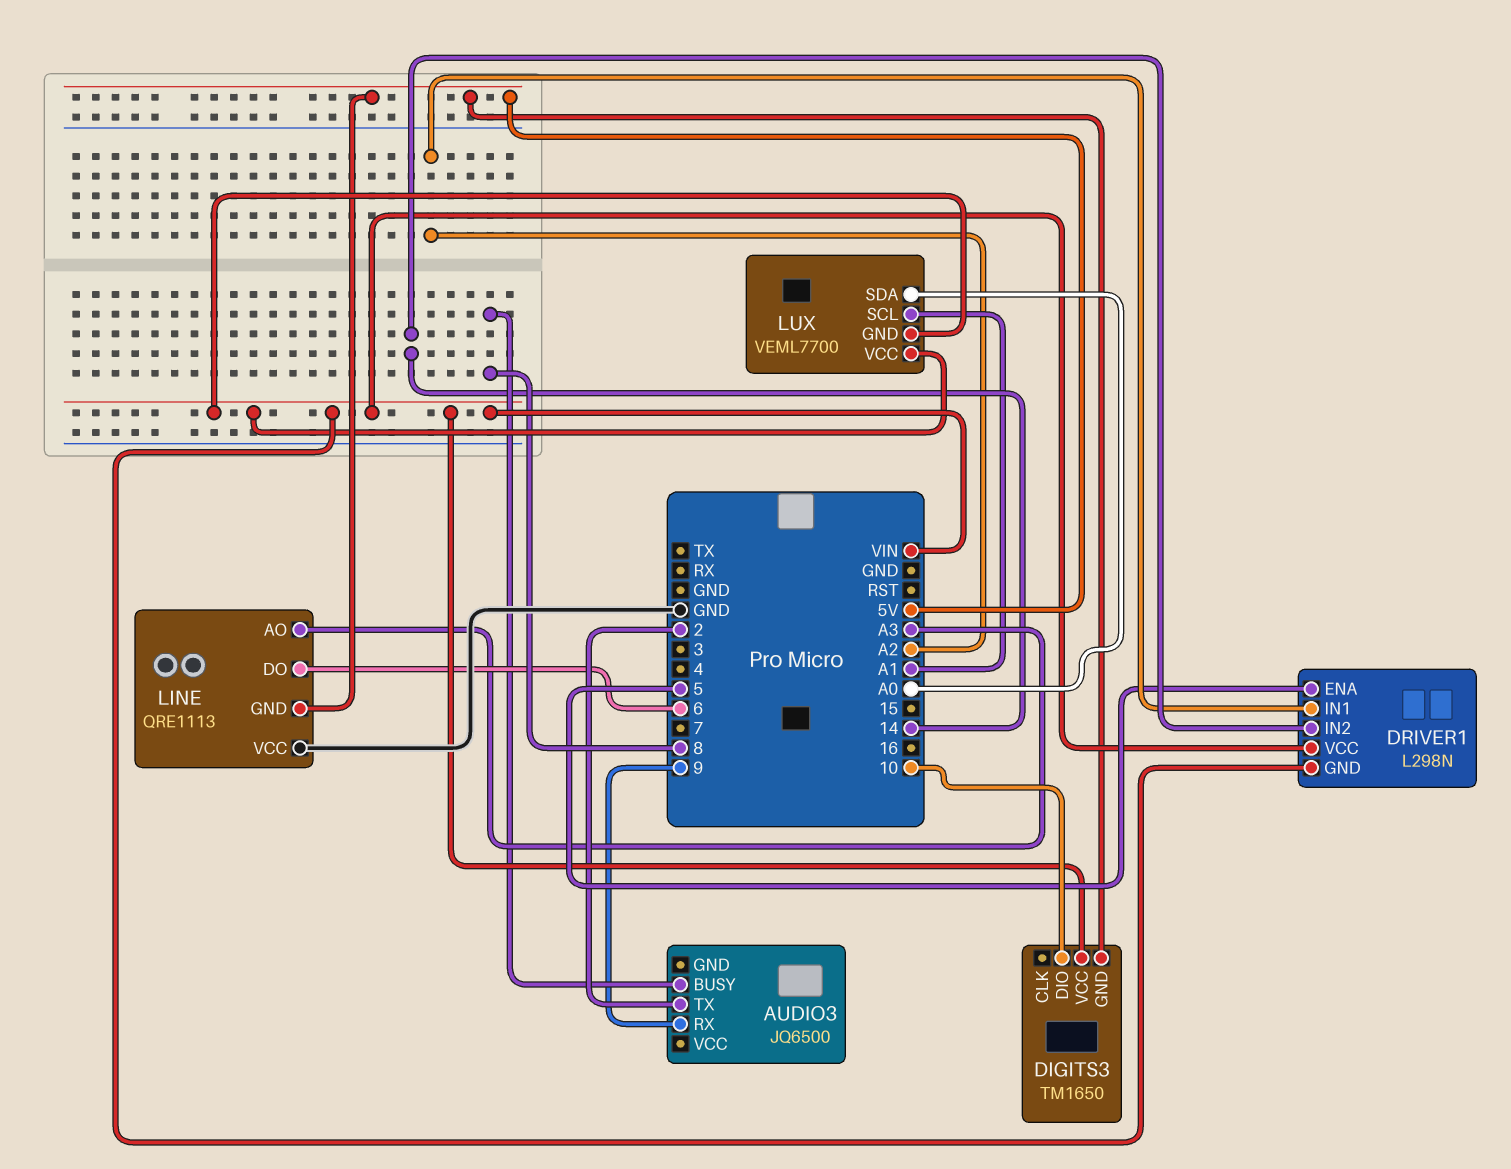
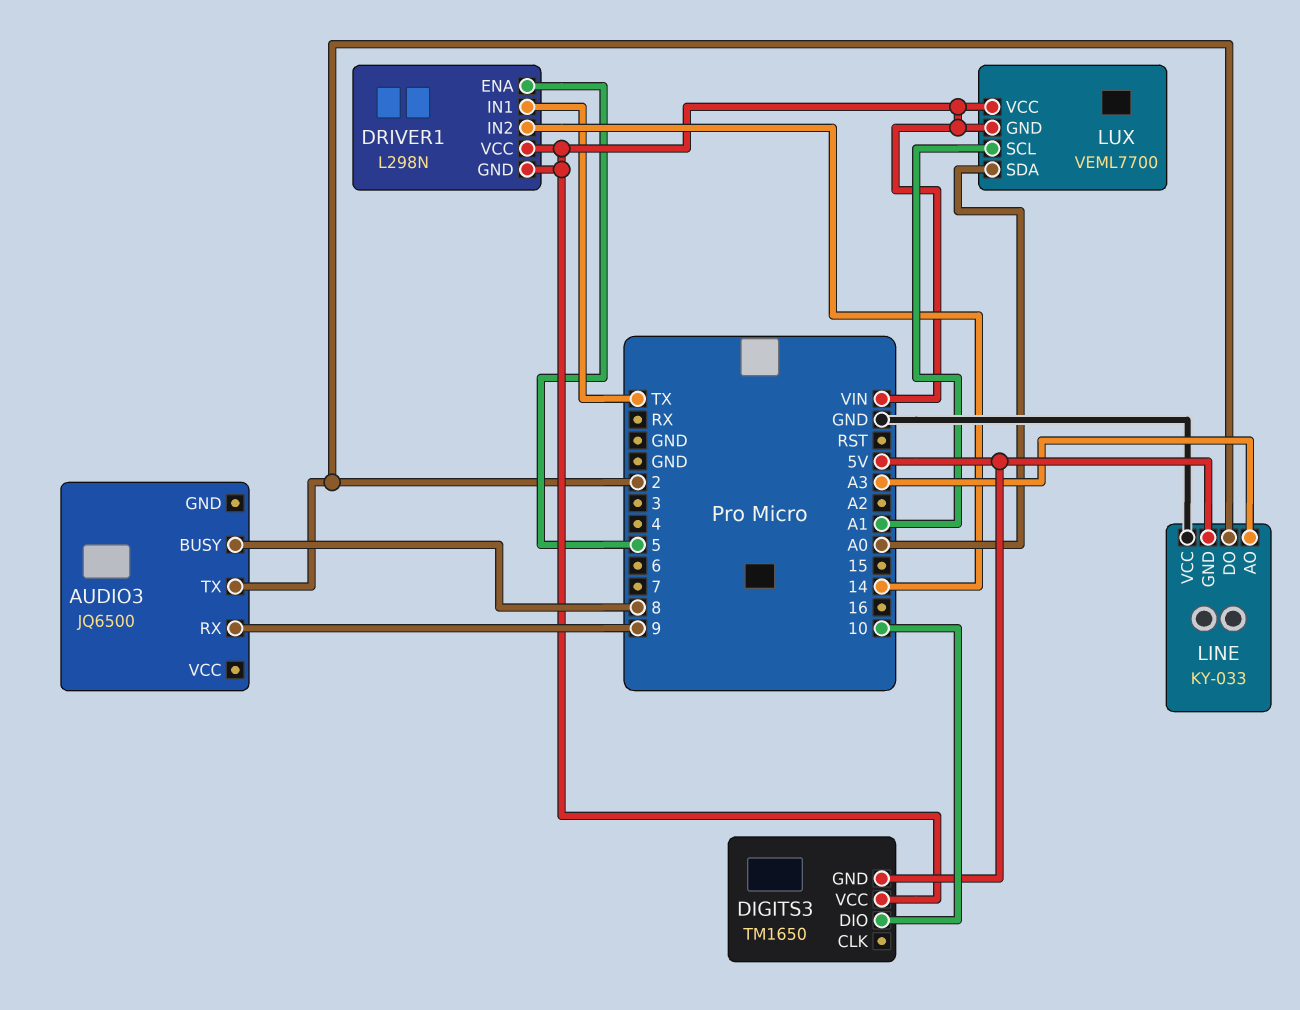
DRIVER1 pin IN1: A2 -> TX
LINE: QRE1113 -> KY-033
LINE pin DO: 6 -> 2

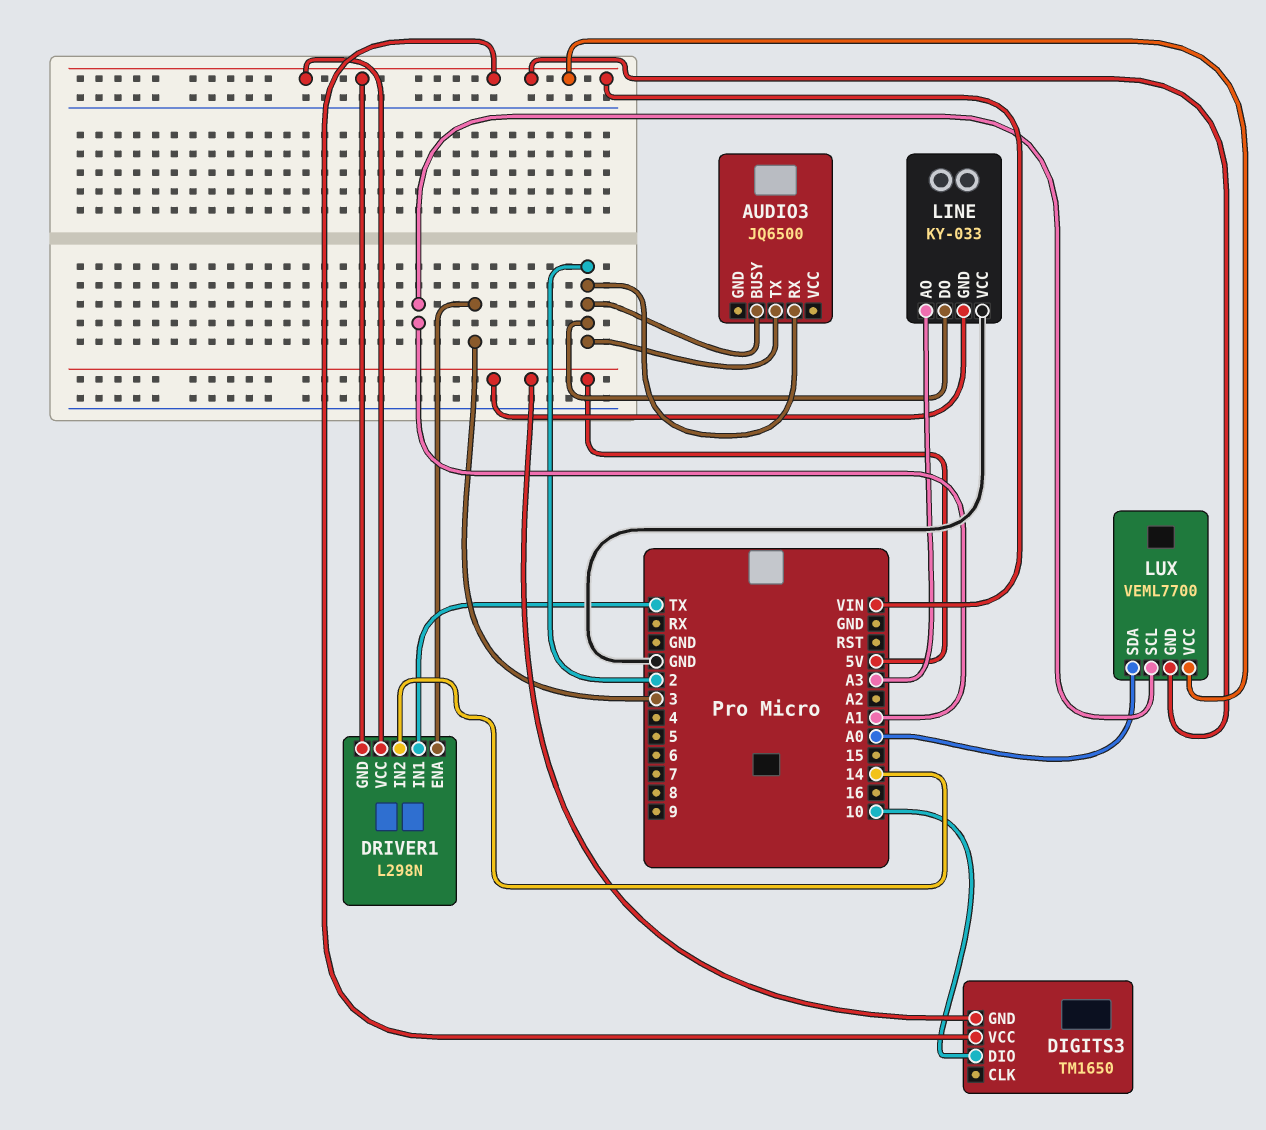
AUDIO3 pin BUSY: 8 -> 2
AUDIO3 pin RX: 9 -> 2
DRIVER1 pin ENA: 5 -> 3

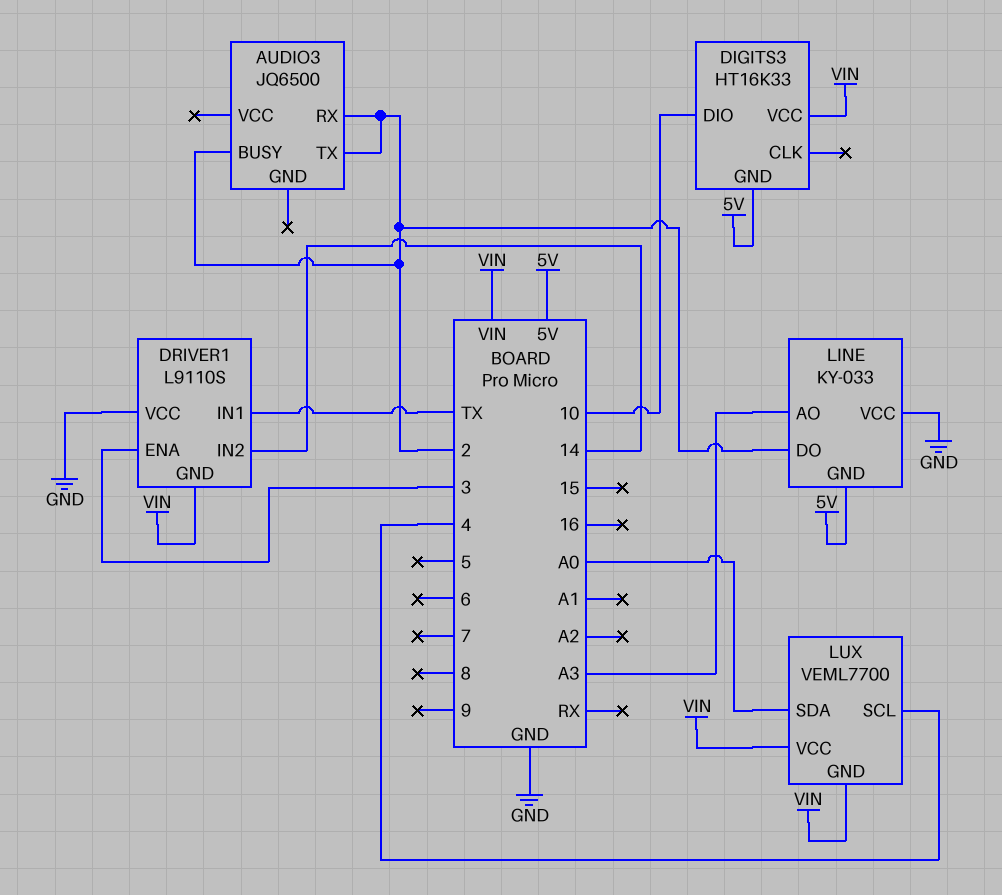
DIGITS3: TM1650 -> HT16K33
DRIVER1: L298N -> L9110S
DRIVER1 pin VCC: VIN -> GND
LUX pin SCL: A1 -> 4

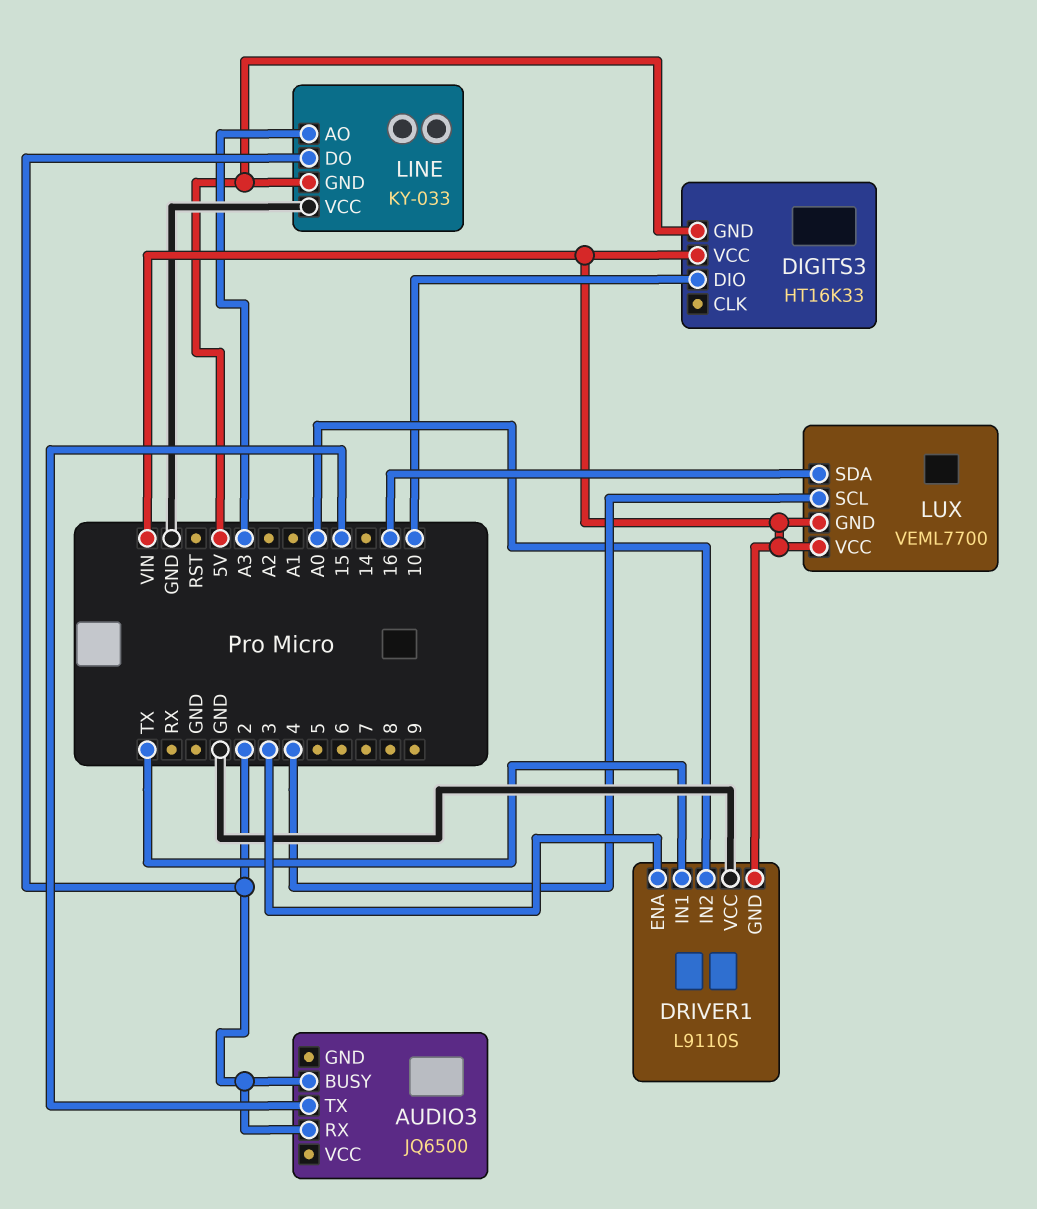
AUDIO3 pin TX: 2 -> 15
DRIVER1 pin IN2: 14 -> A0
LUX pin SDA: A0 -> 16

